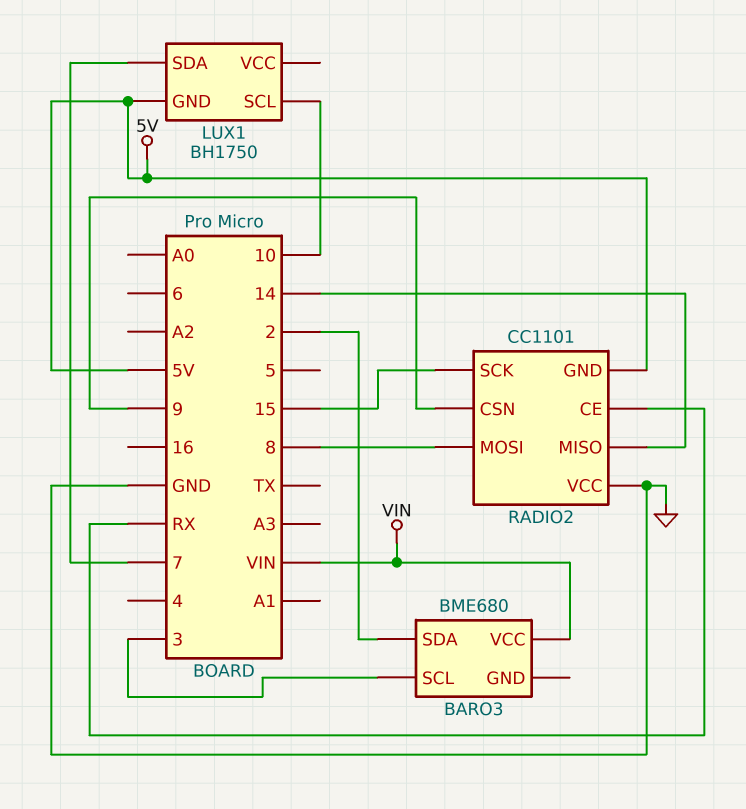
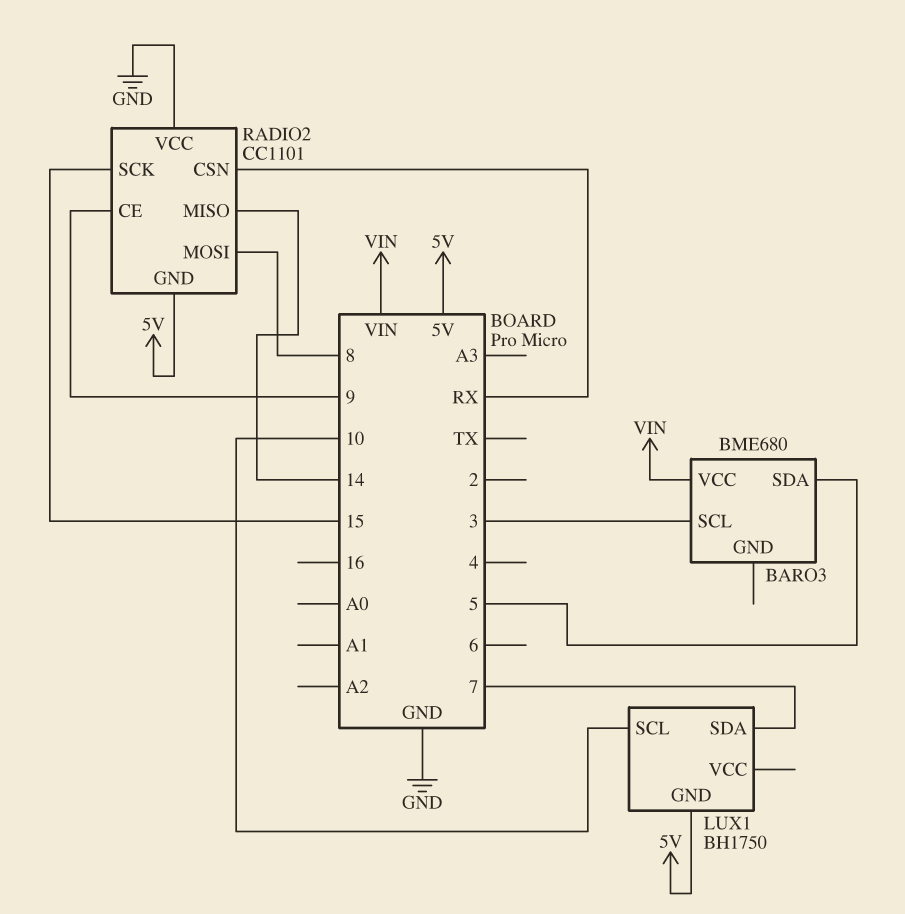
BARO3 pin SDA: 2 -> 5
RADIO2 pin CE: RX -> 9
RADIO2 pin CSN: 9 -> RX

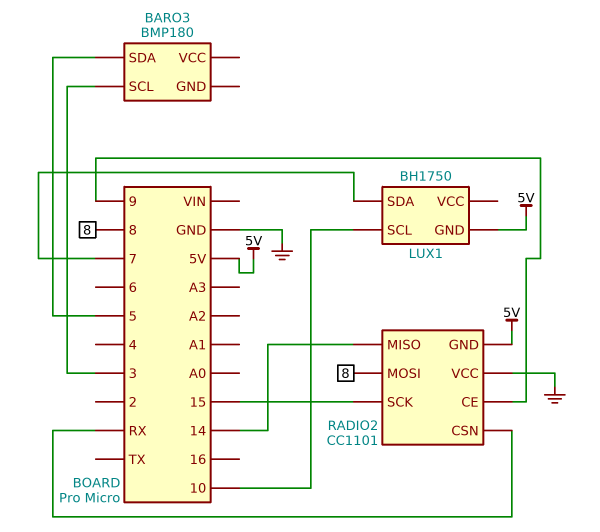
BARO3: BME680 -> BMP180
BARO3 pin VCC: VIN -> none

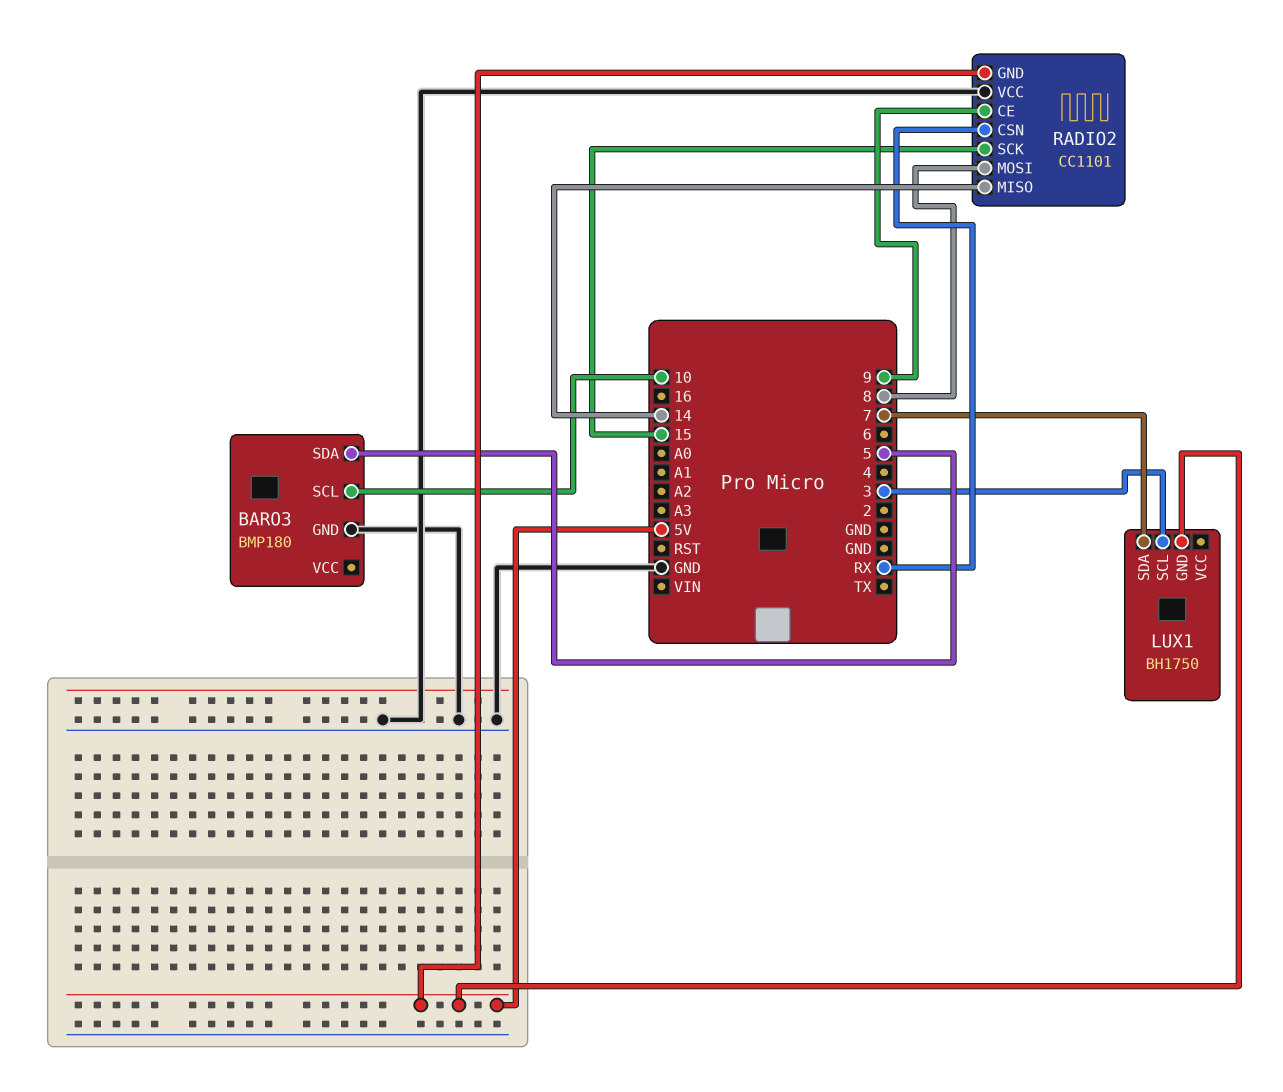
BARO3 pin GND: none -> GND
BARO3 pin SCL: 3 -> 10
LUX1 pin SCL: 10 -> 3

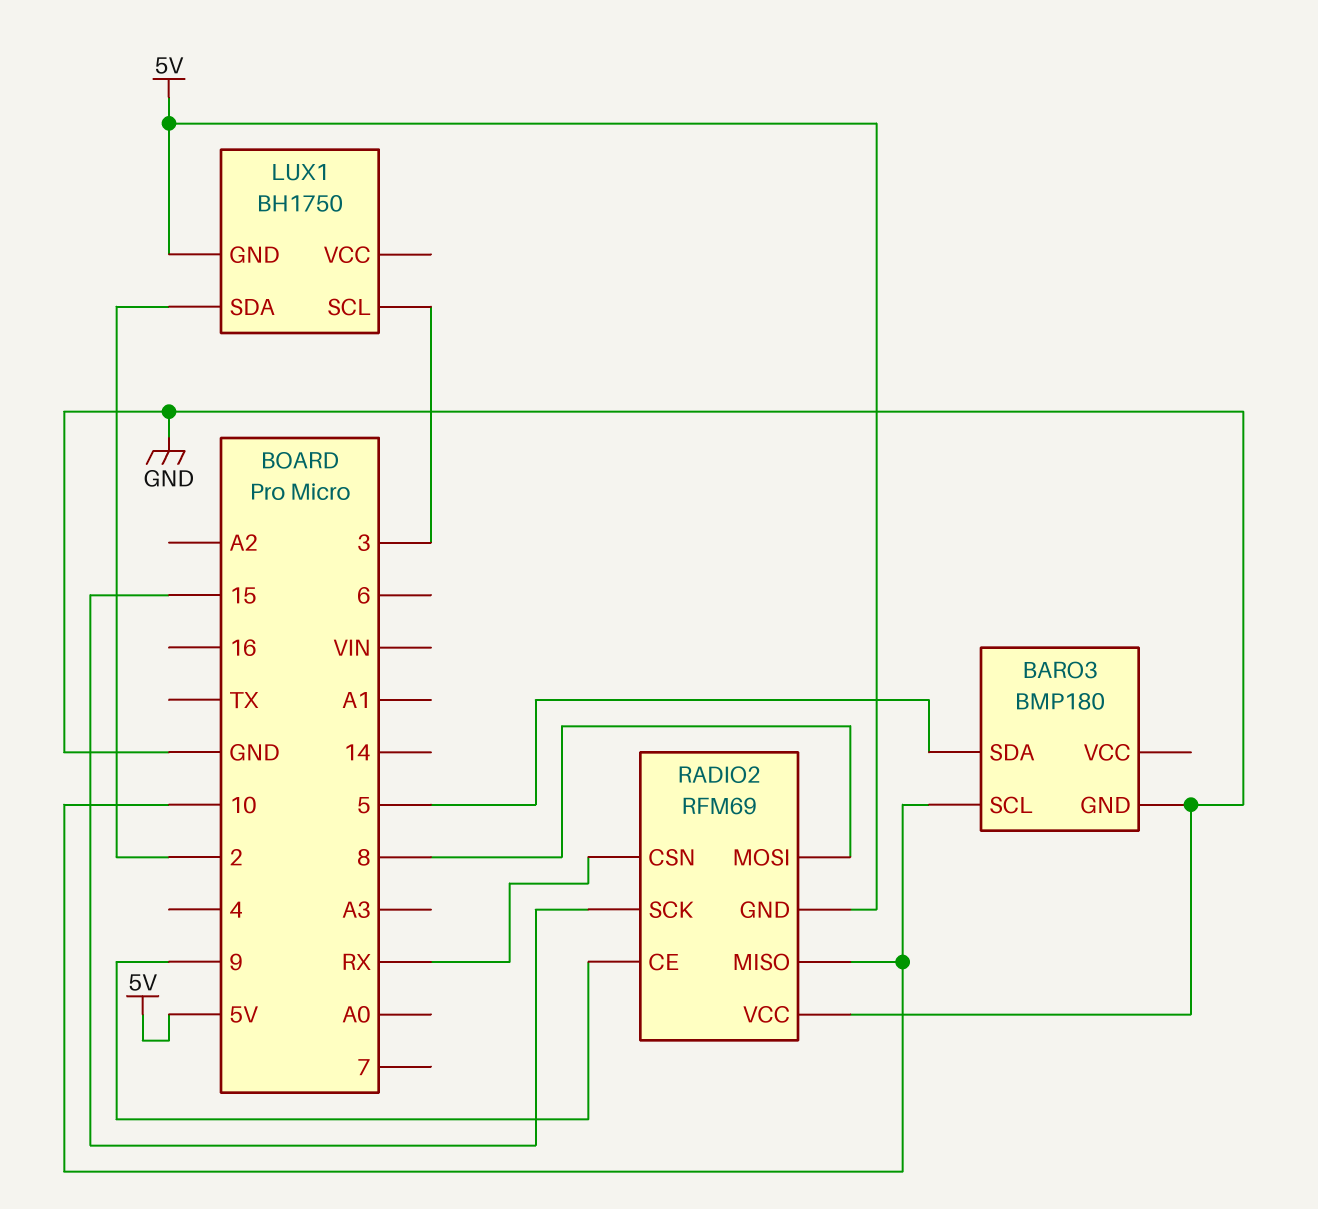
LUX1 pin SDA: 7 -> 2
RADIO2: CC1101 -> RFM69
RADIO2 pin MISO: 14 -> 10

